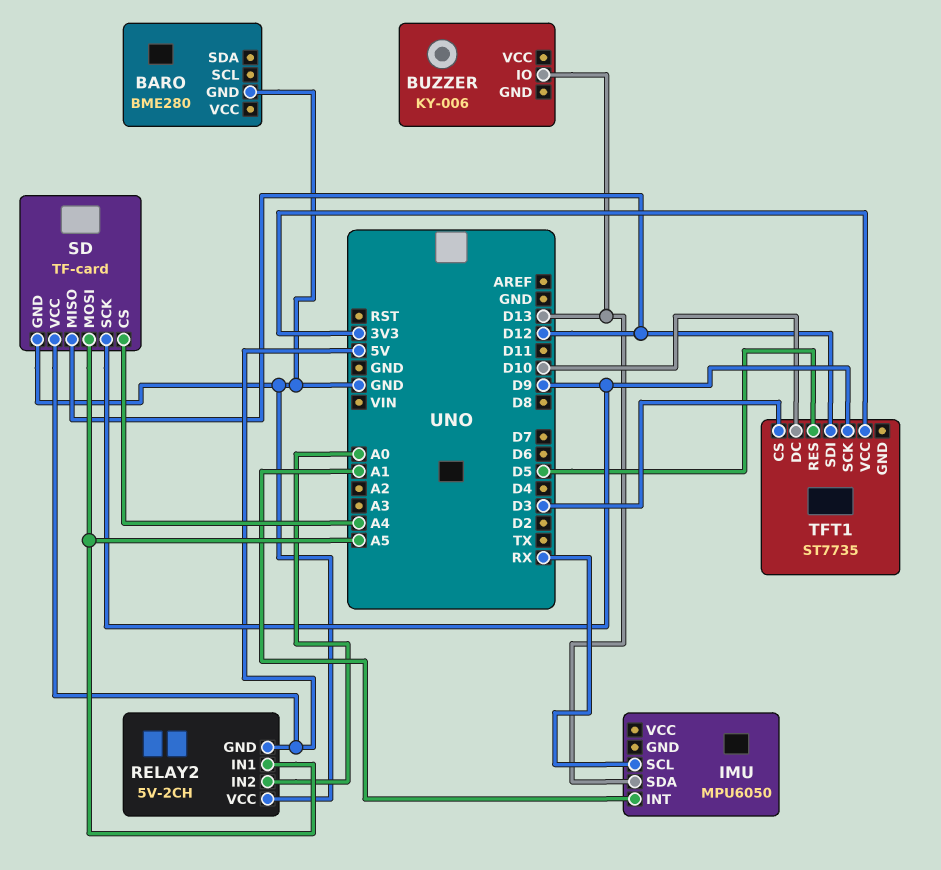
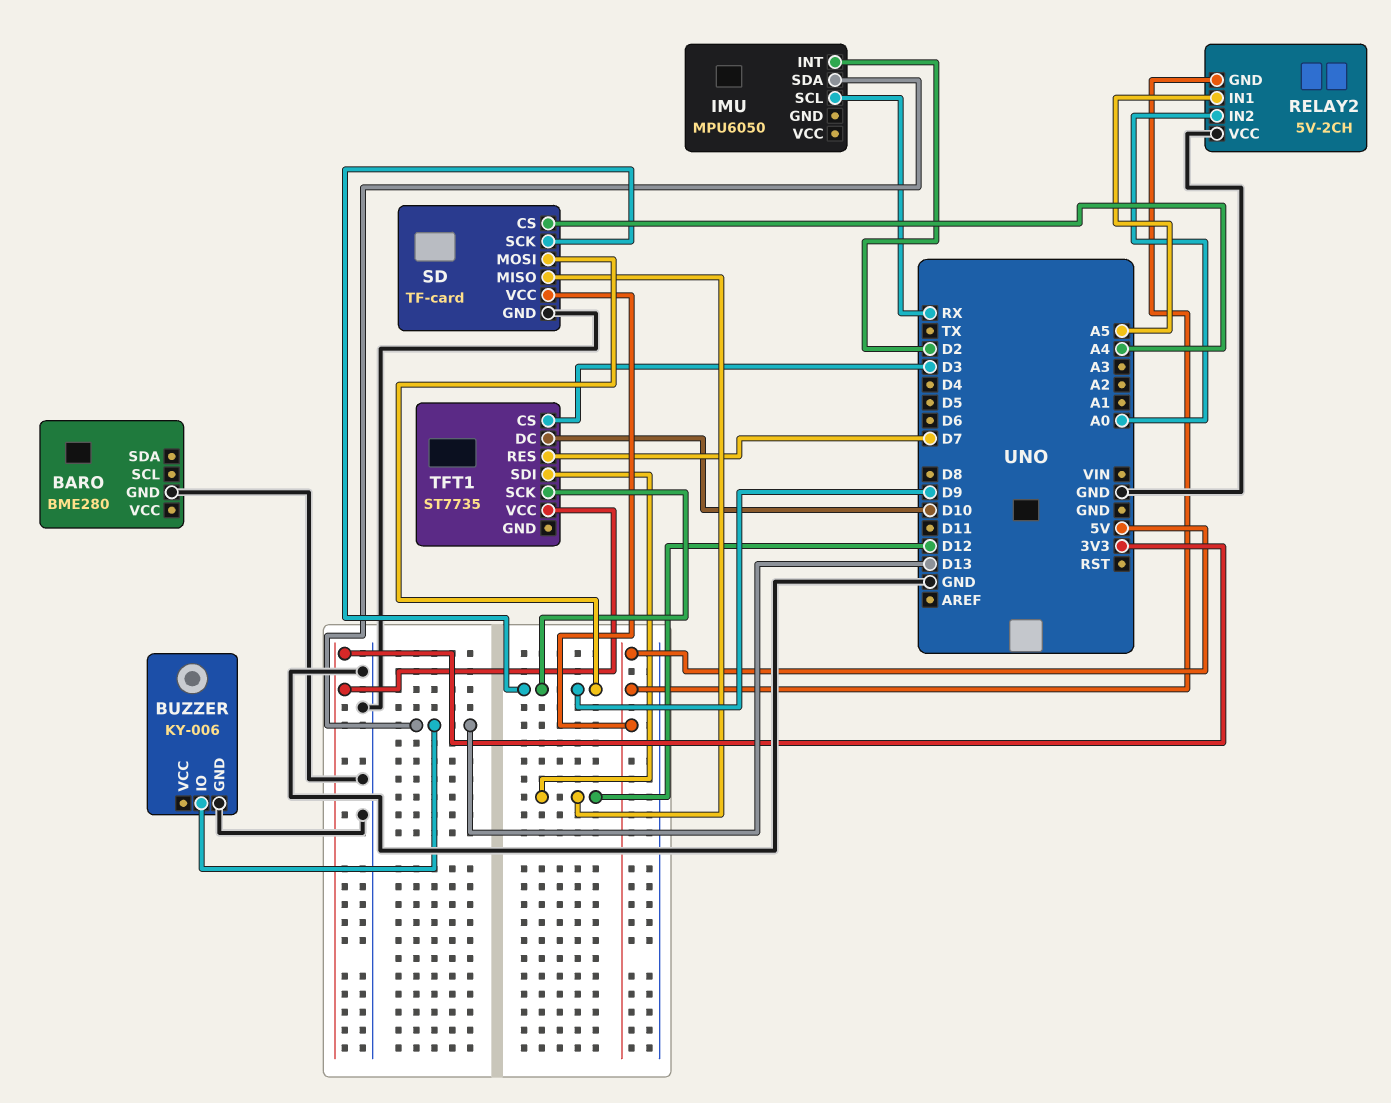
BUZZER pin GND: none -> GND
IMU pin INT: A1 -> D2
SD pin MOSI: A5 -> D9
TFT1 pin RES: D5 -> D7

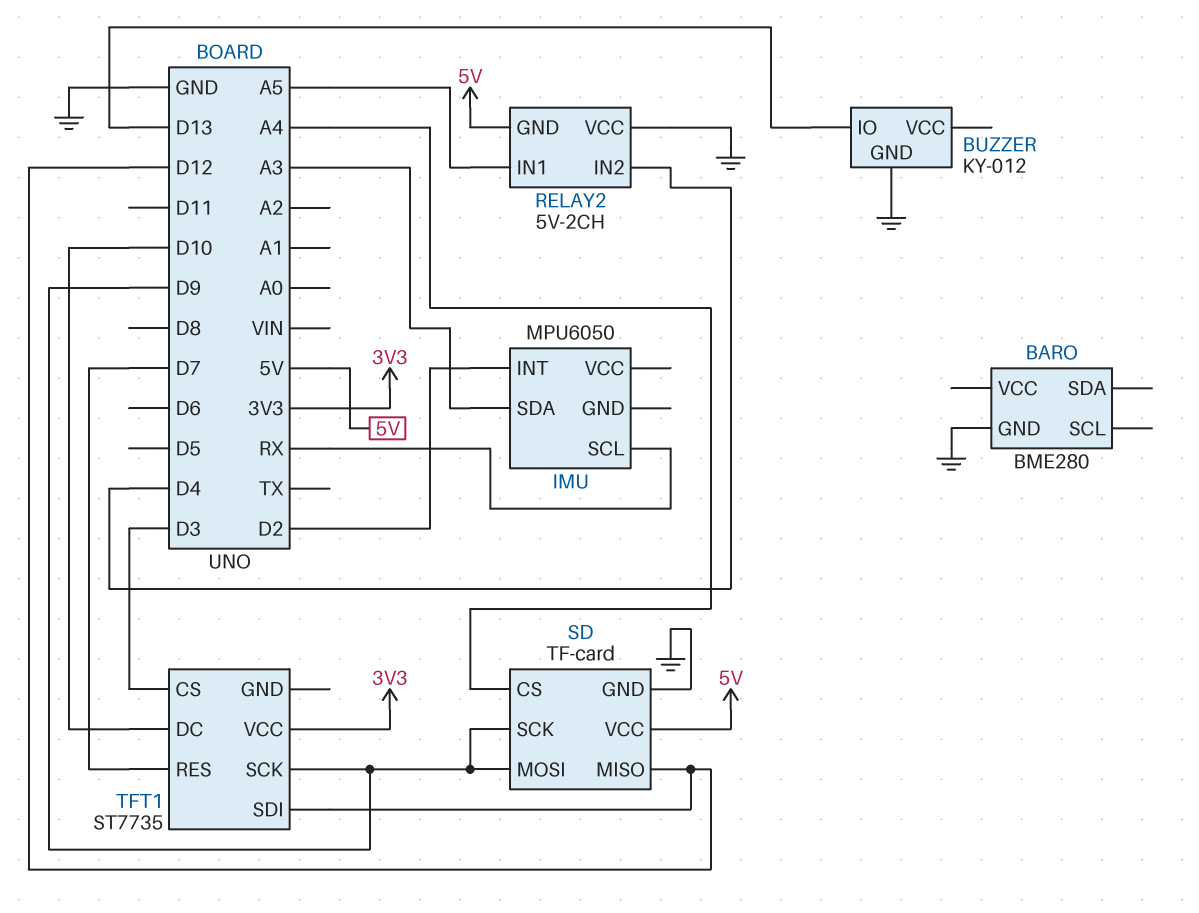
BUZZER: KY-006 -> KY-012
IMU pin SDA: D13 -> A3
RELAY2 pin IN2: A0 -> D4

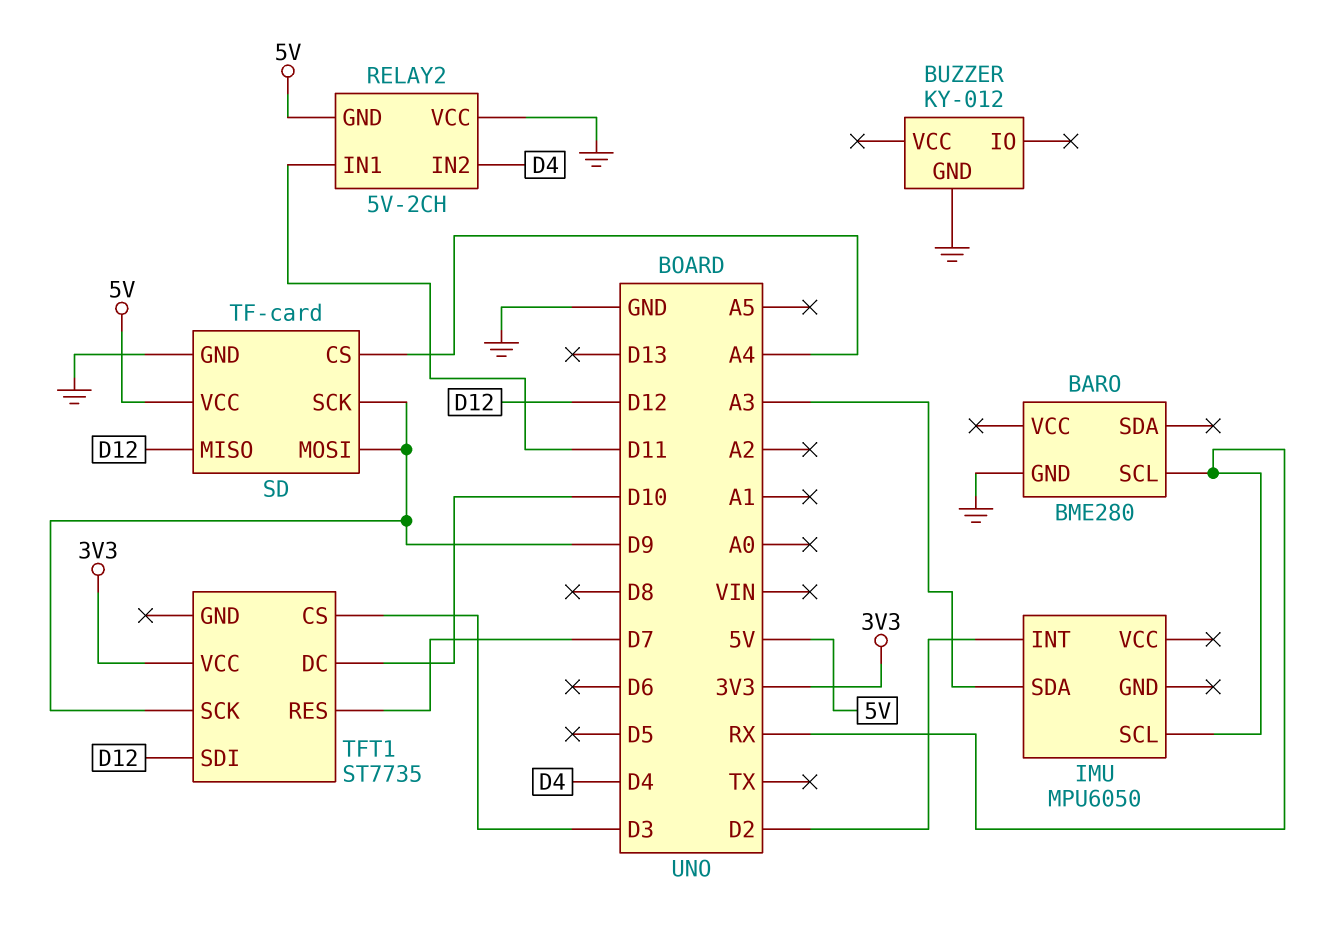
BARO pin SCL: none -> RX
BUZZER pin IO: D13 -> none
RELAY2 pin IN1: A5 -> D11

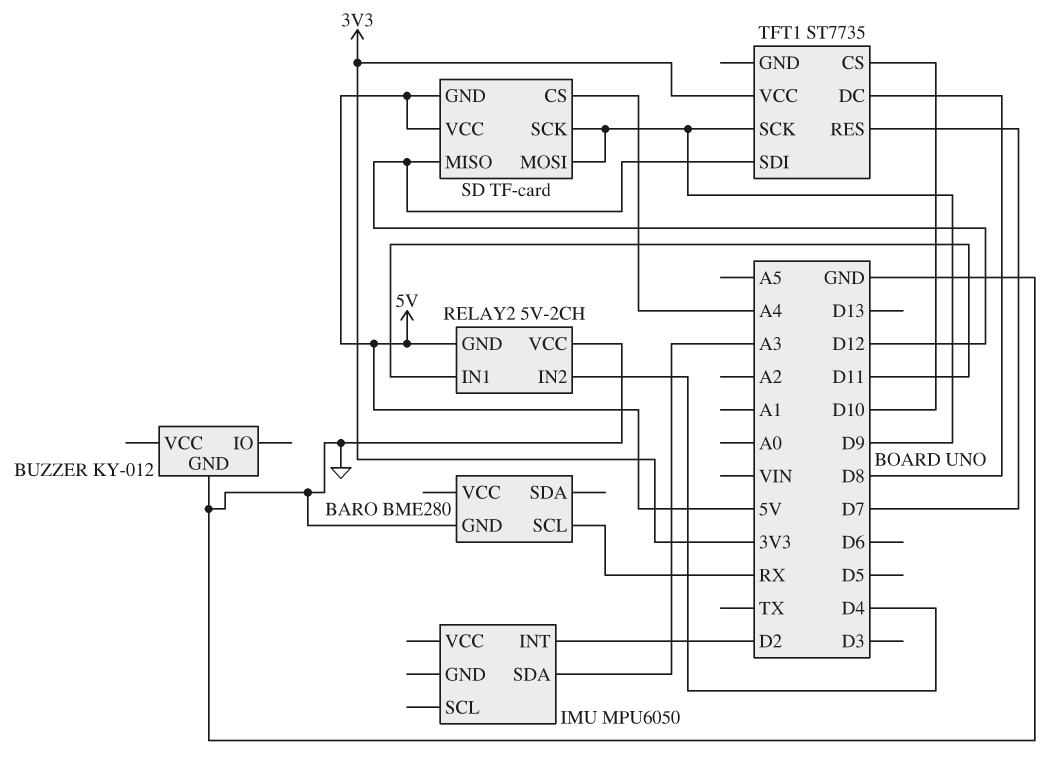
IMU pin SCL: RX -> none
SD pin GND: GND -> 5V
TFT1 pin CS: D3 -> D10
TFT1 pin DC: D10 -> D8

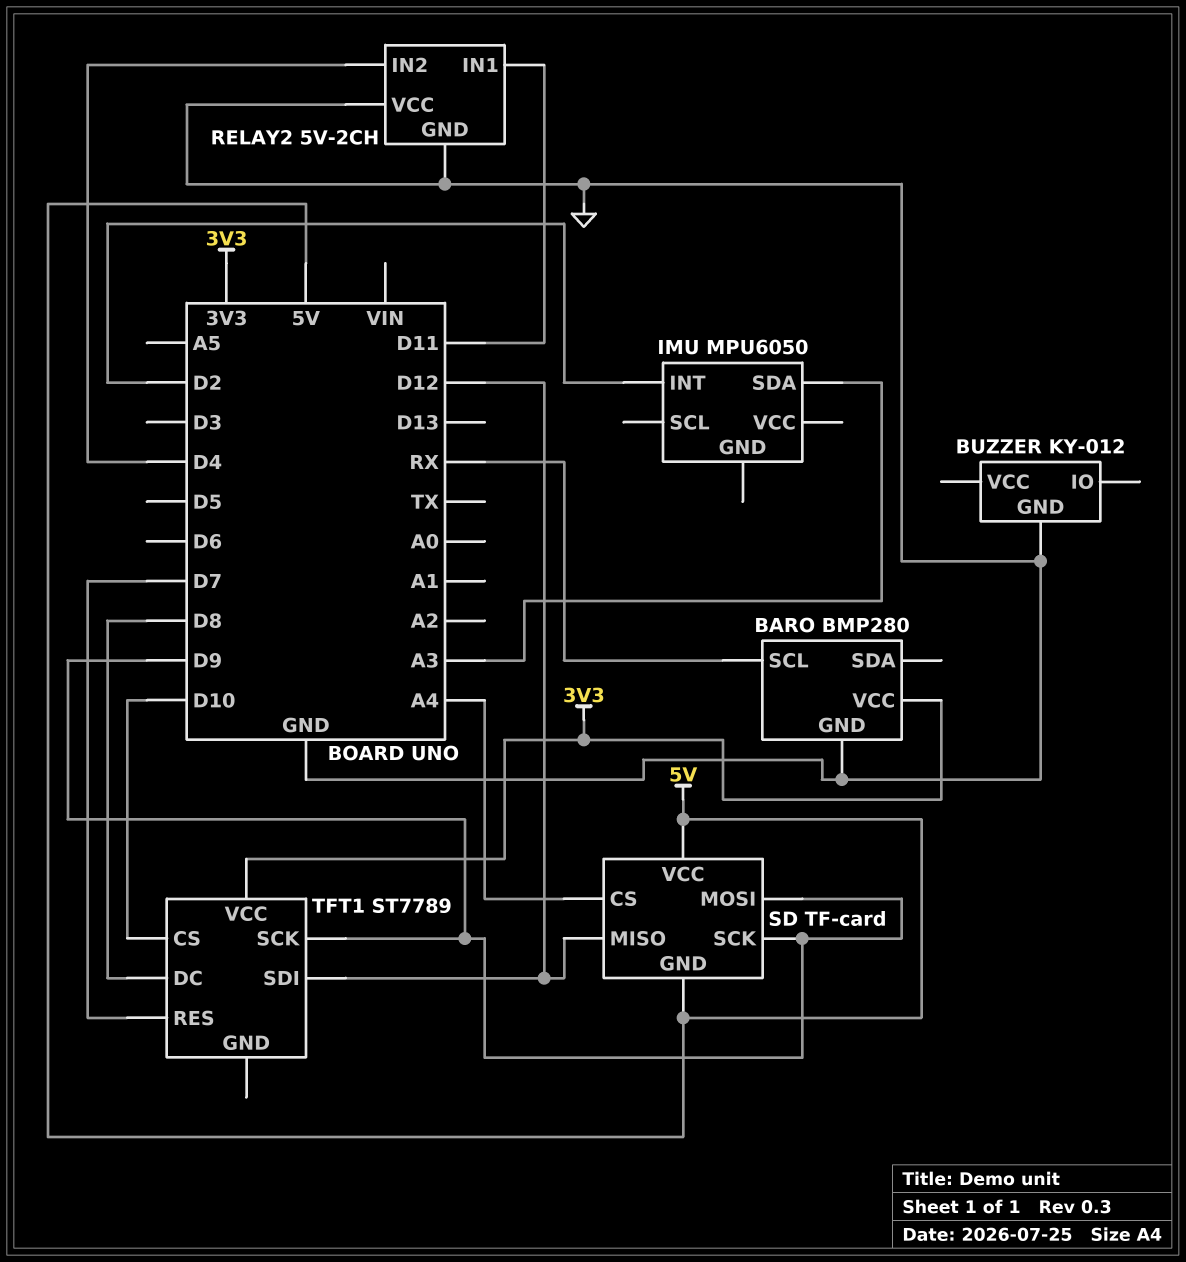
BARO: BME280 -> BMP280
BARO pin VCC: none -> 3V3
RELAY2 pin GND: 5V -> GND
TFT1: ST7735 -> ST7789

